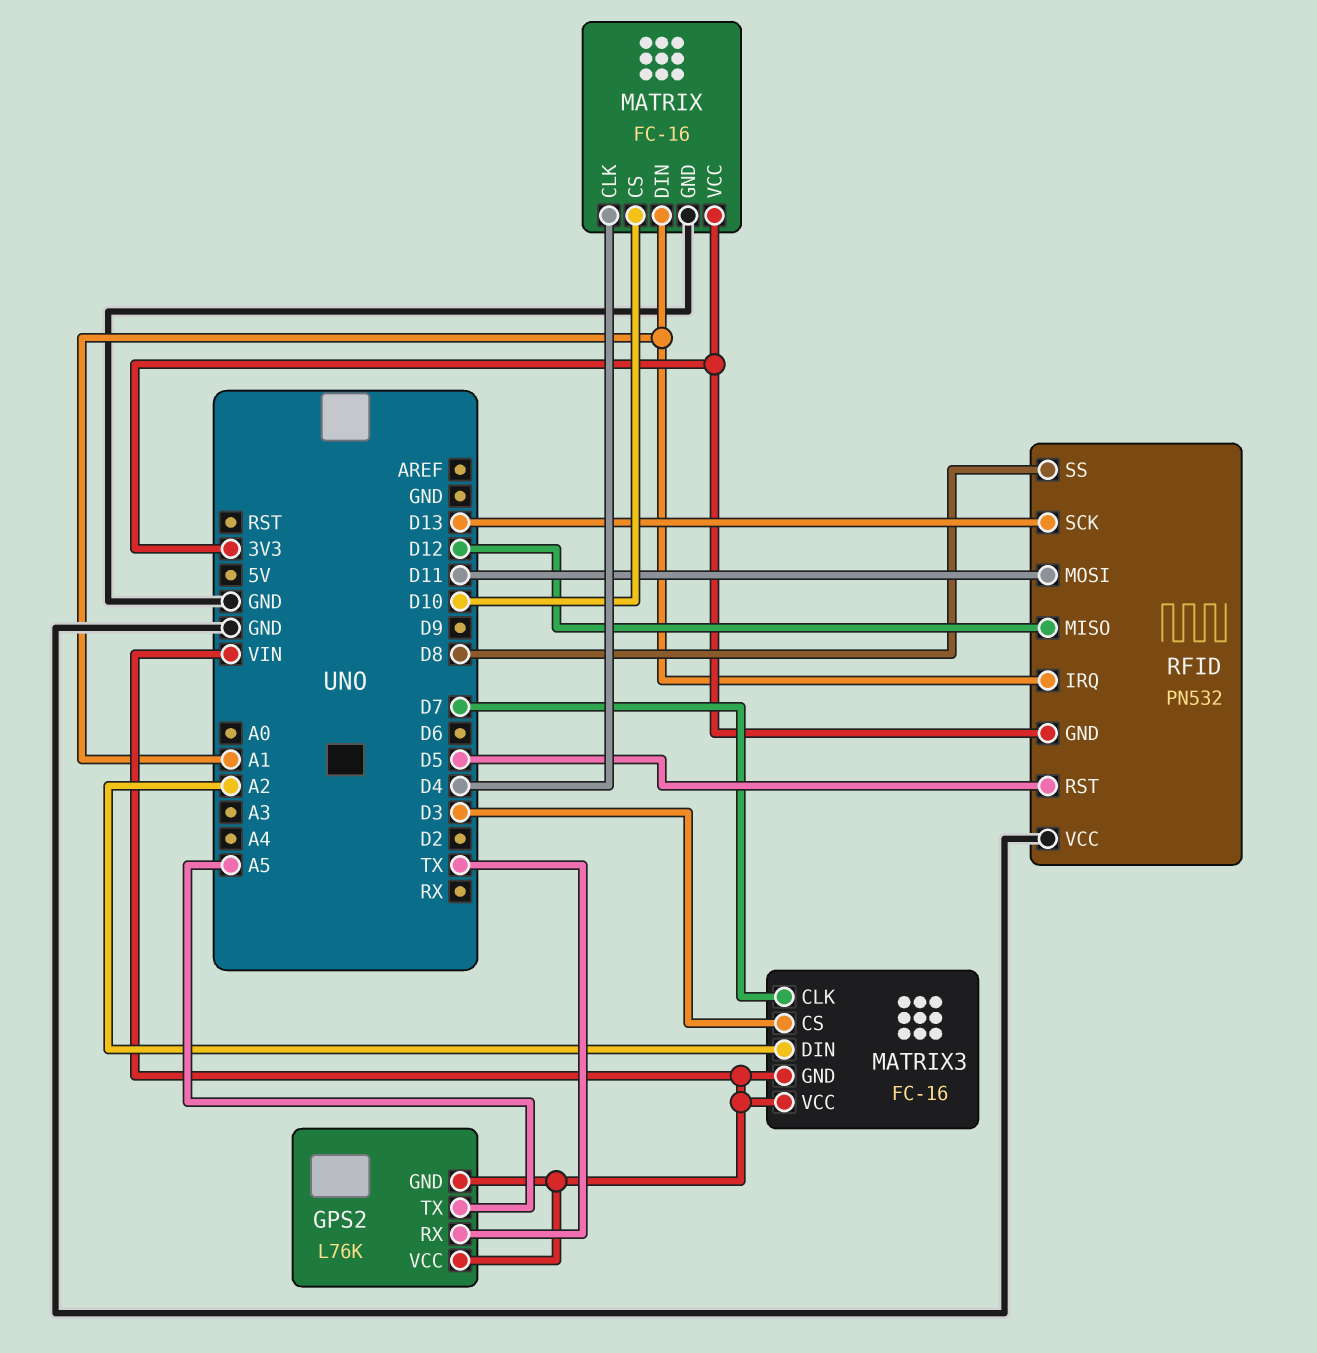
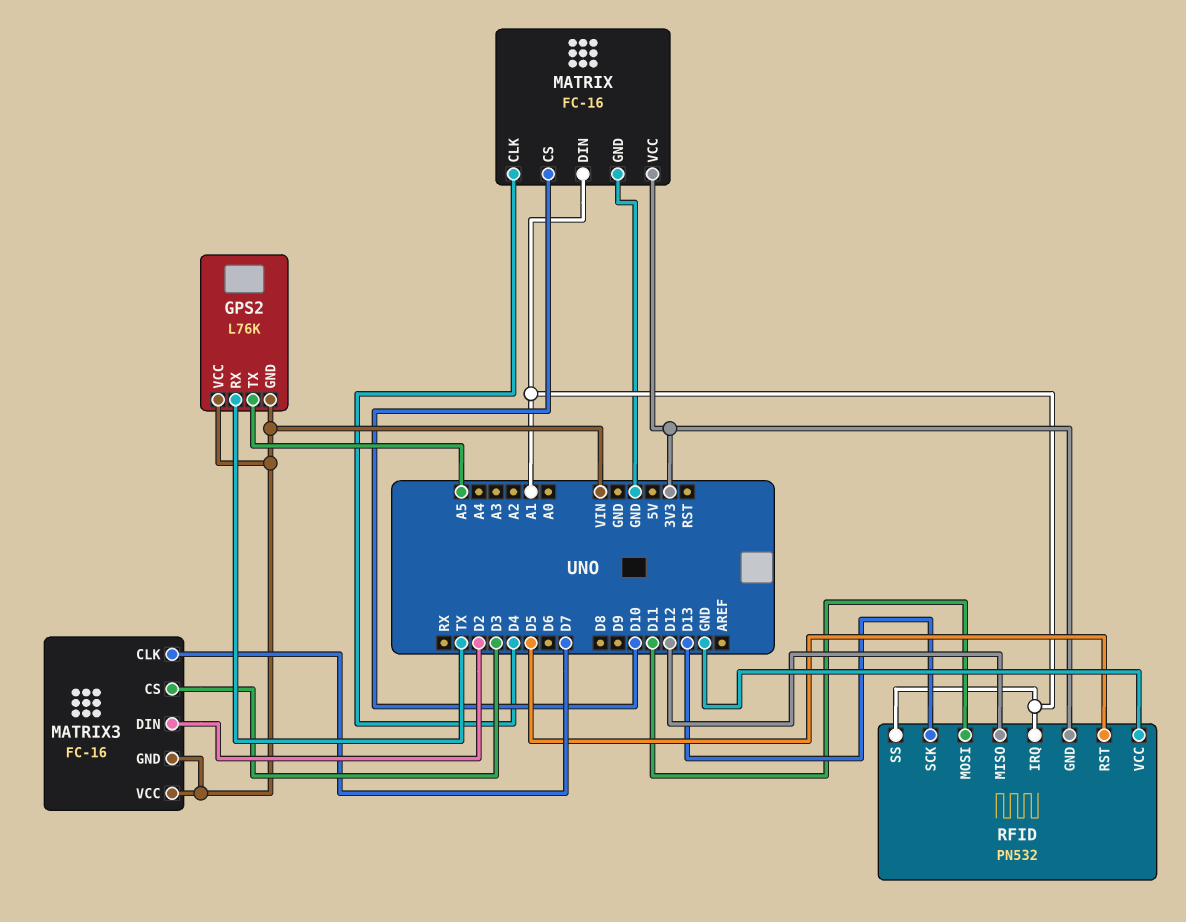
MATRIX3 pin DIN: A2 -> D2
RFID pin SS: D8 -> A1

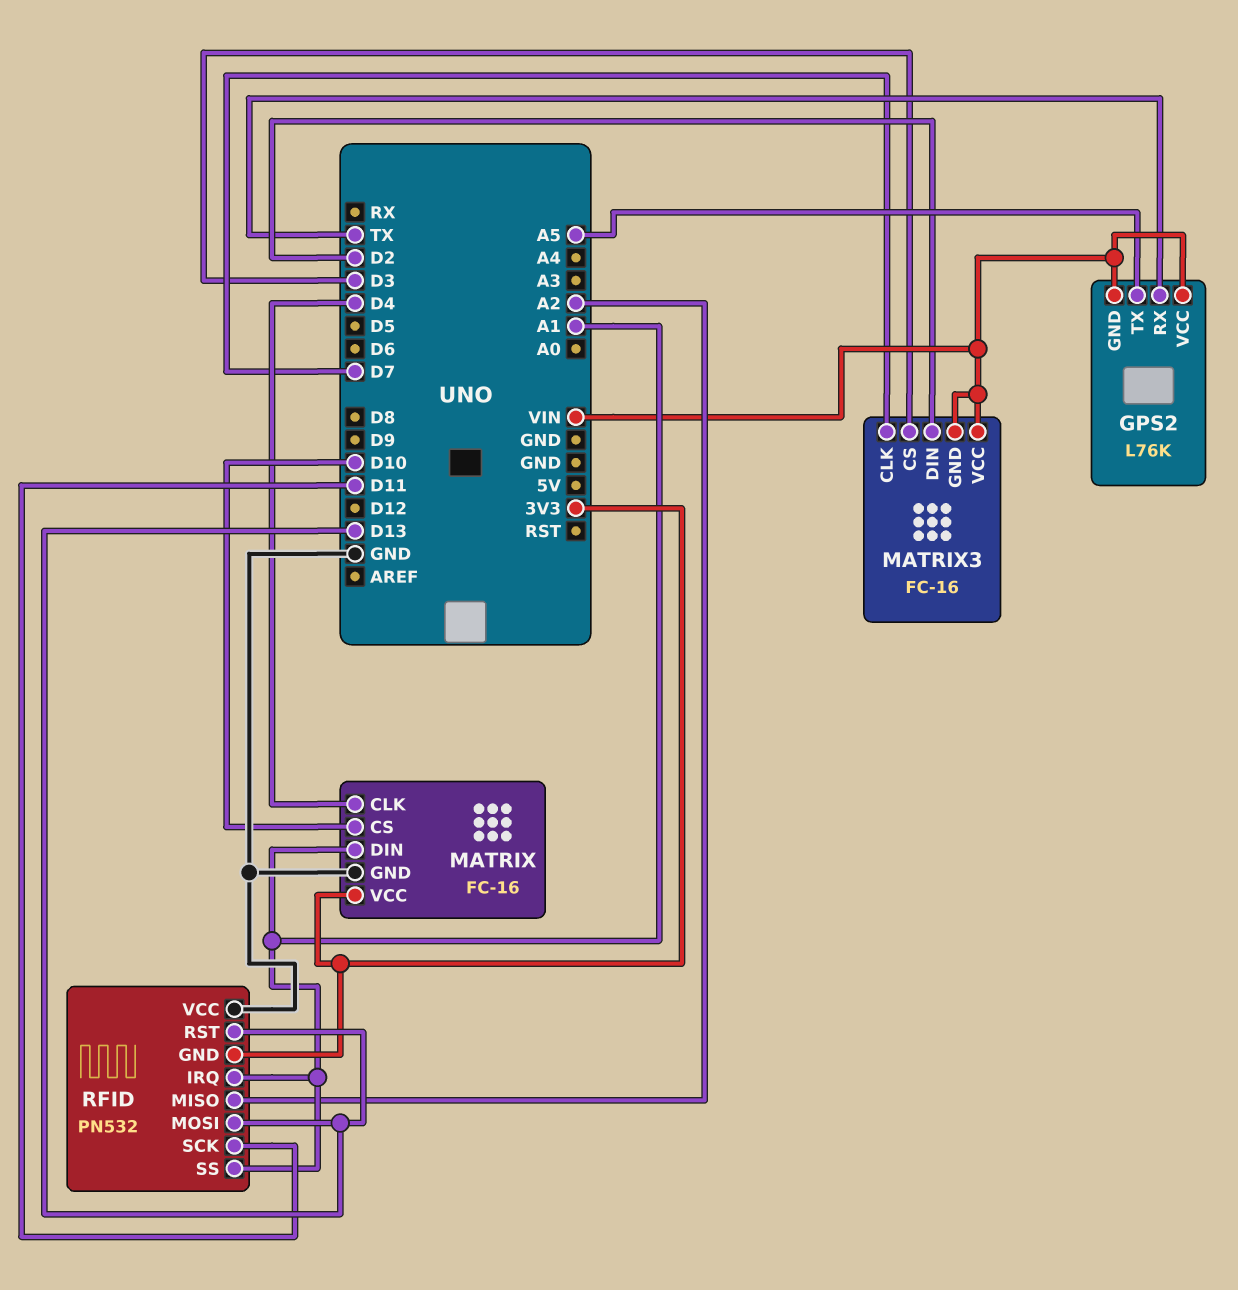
RFID pin MISO: D12 -> A2
RFID pin MOSI: D11 -> D13
RFID pin RST: D5 -> D13
RFID pin SCK: D13 -> D11

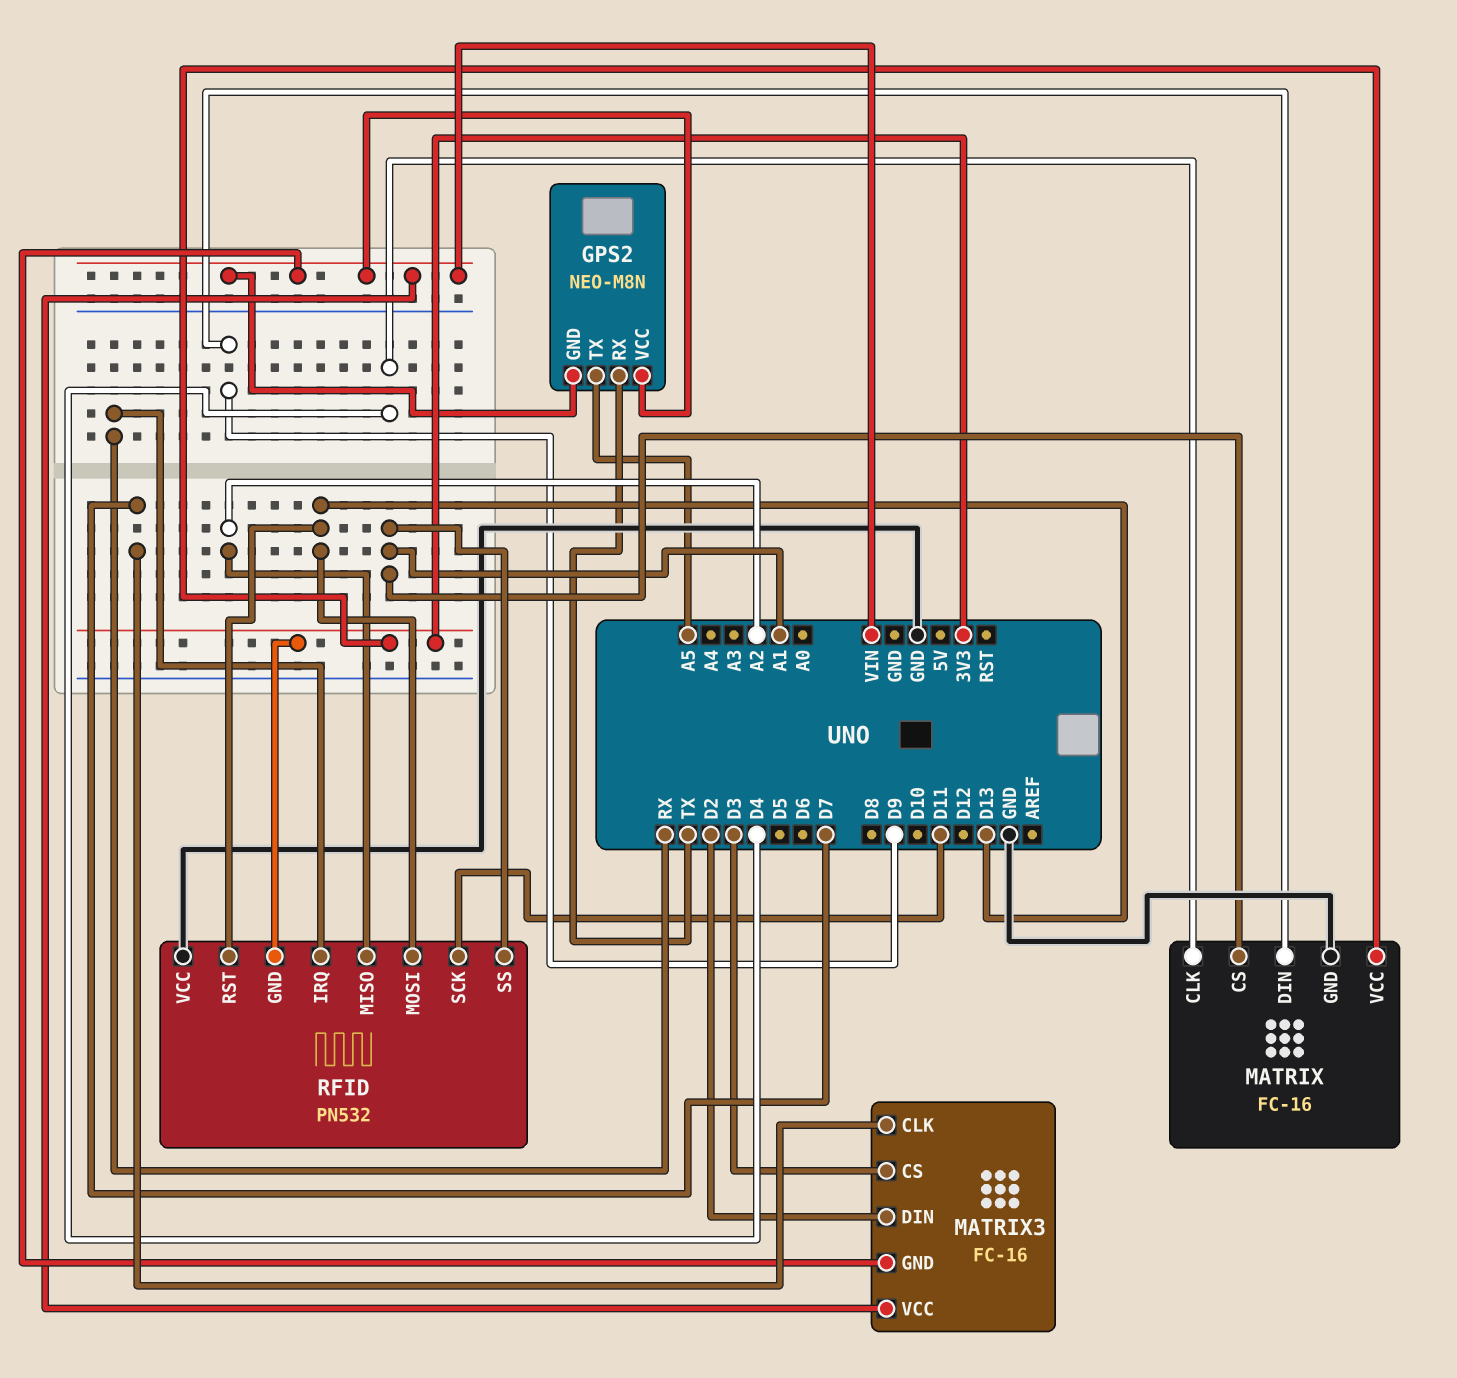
GPS2: L76K -> NEO-M8N
MATRIX pin CS: D10 -> A1
MATRIX pin DIN: A1 -> D9
RFID pin IRQ: A1 -> RX

